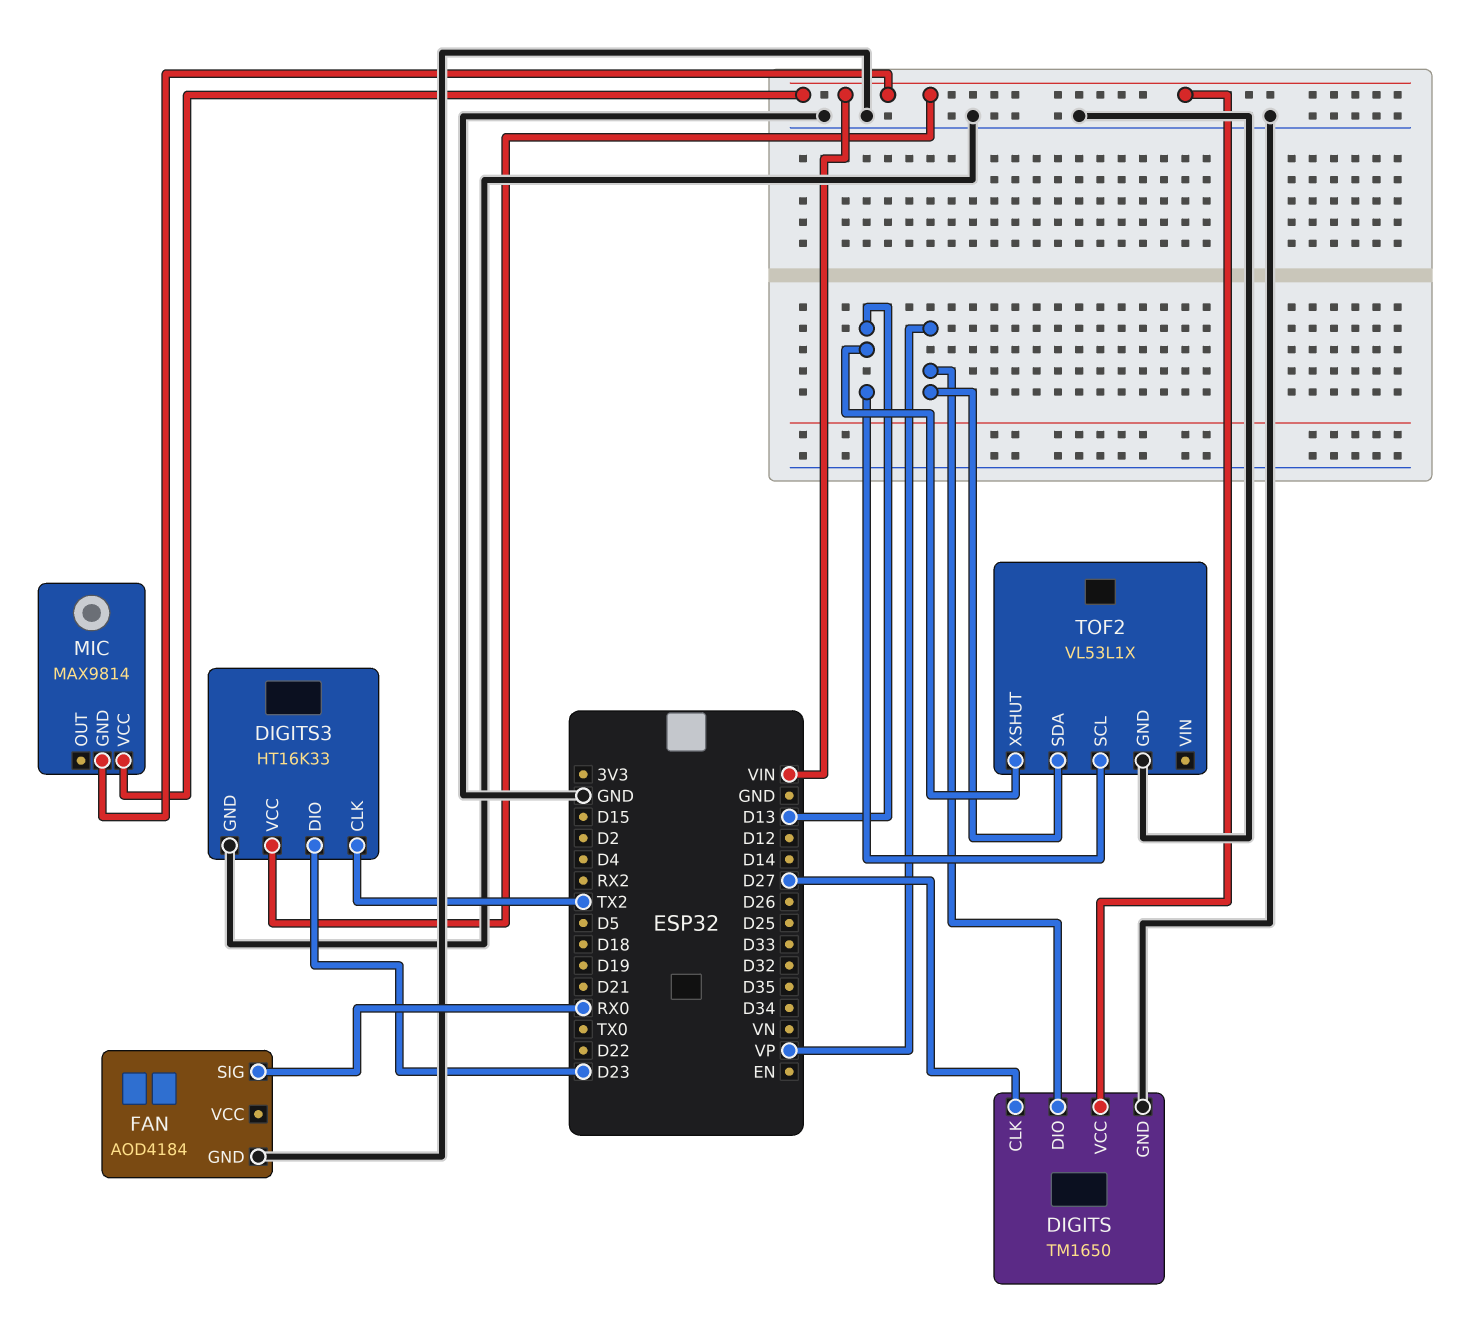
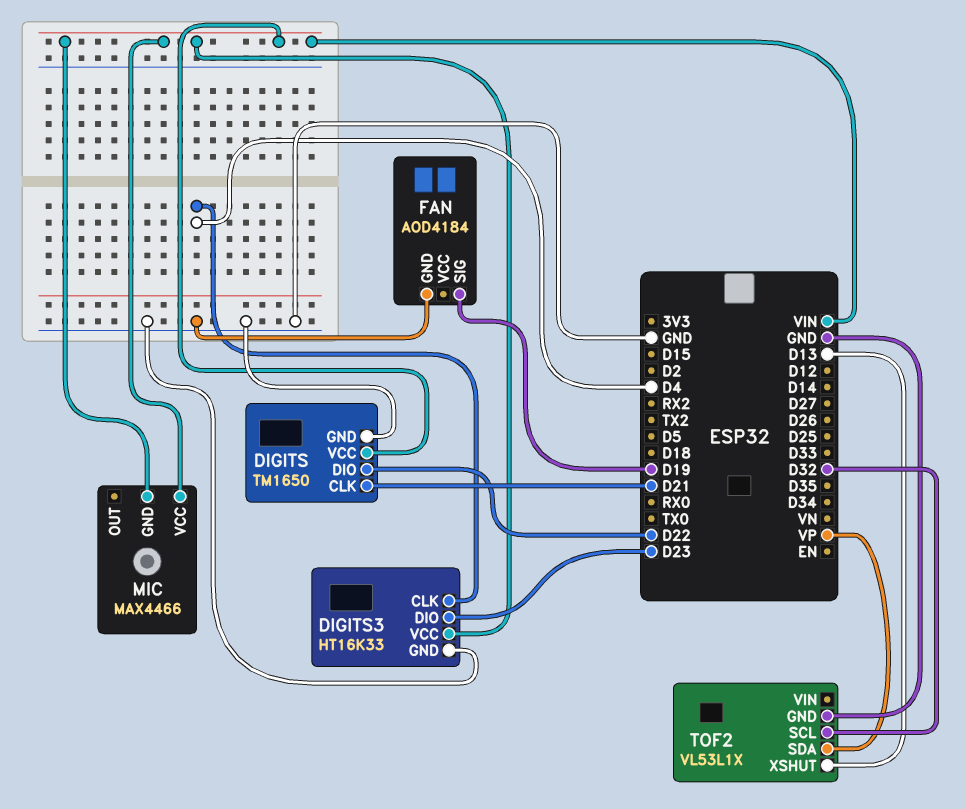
DIGITS pin CLK: D27 -> D21
DIGITS pin DIO: VP -> D22
DIGITS3 pin CLK: TX2 -> D4
FAN pin SIG: RX0 -> D19
MIC: MAX9814 -> MAX4466
TOF2 pin SCL: D13 -> D32

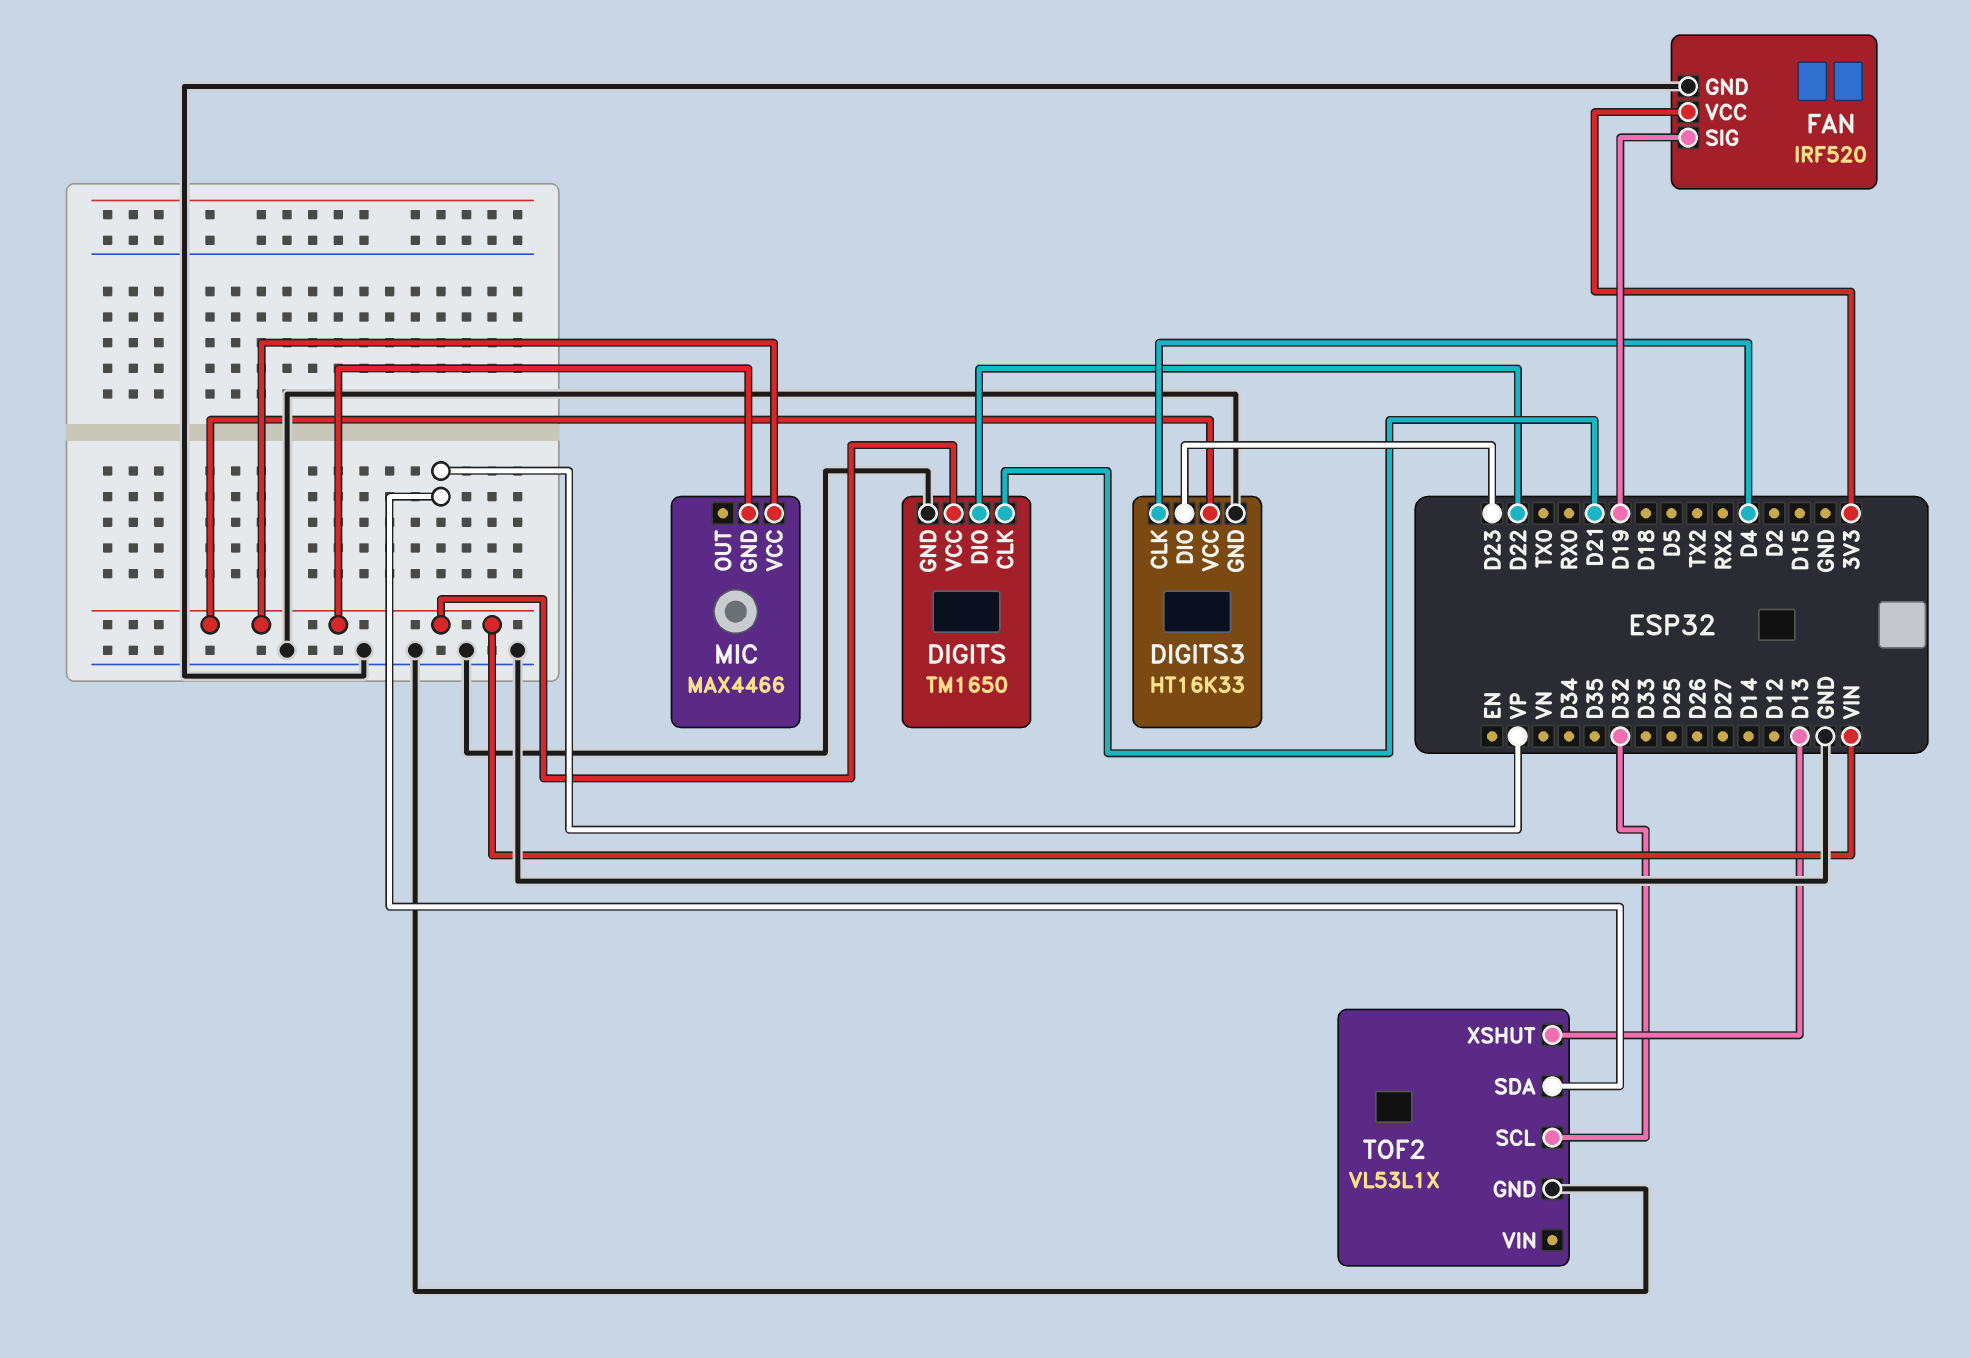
FAN: AOD4184 -> IRF520
FAN pin VCC: none -> 3V3

